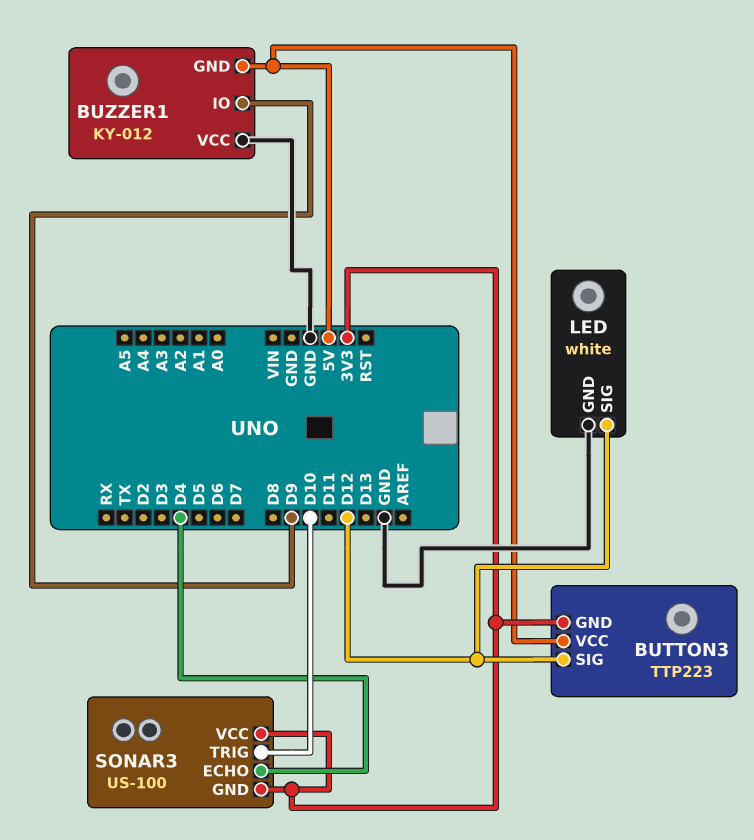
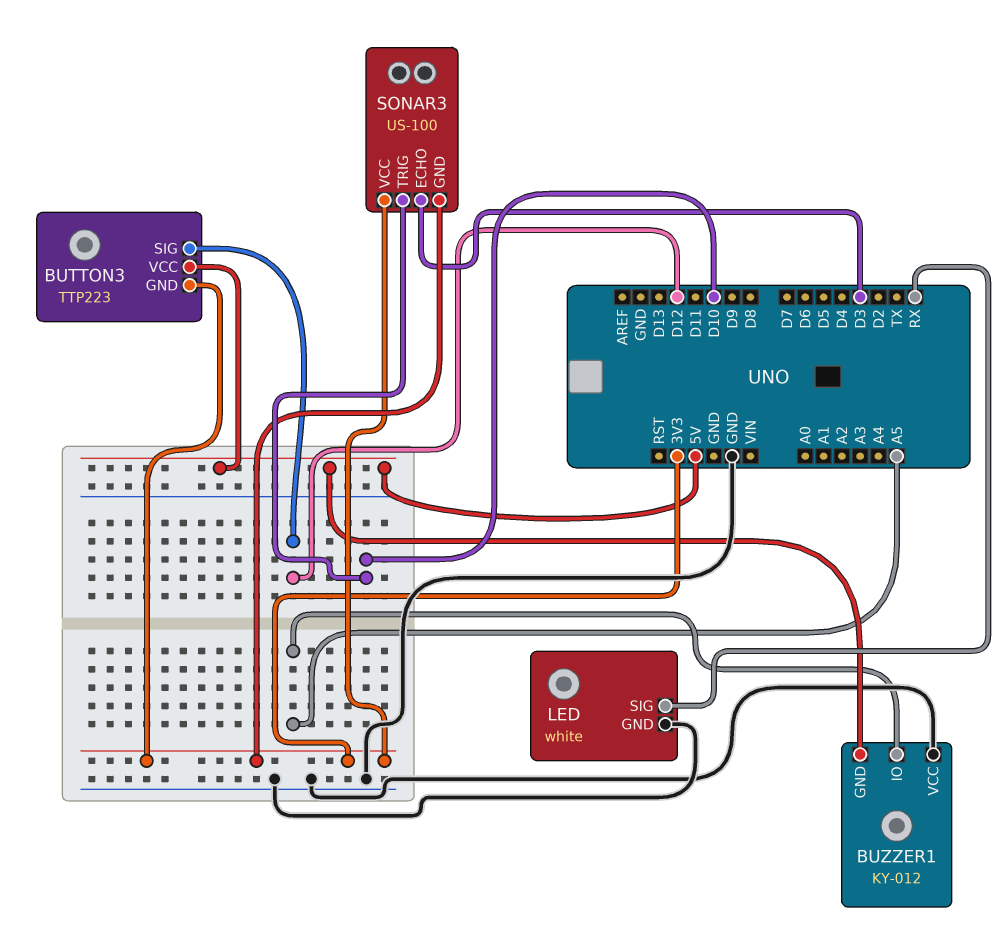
BUZZER1 pin IO: D9 -> A5
LED pin SIG: D12 -> RX
SONAR3 pin ECHO: D4 -> D3

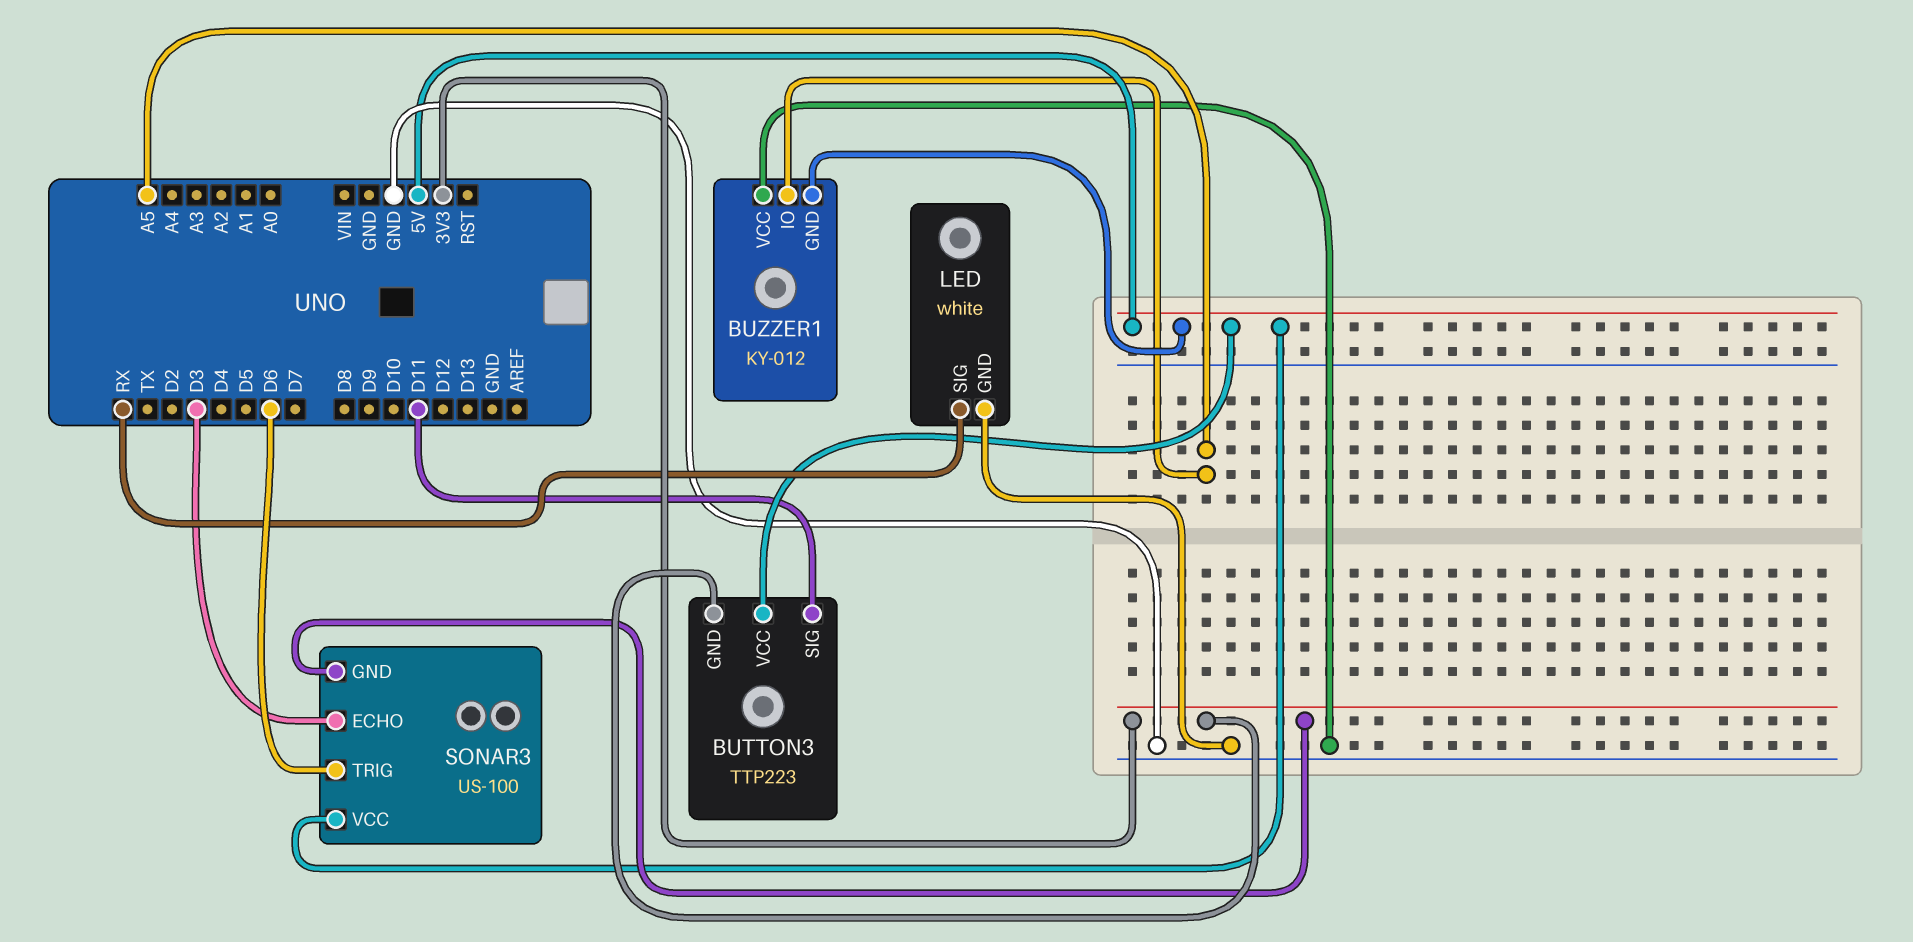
BUTTON3 pin SIG: D12 -> D11
SONAR3 pin TRIG: D10 -> D6
SONAR3 pin VCC: 3V3 -> 5V

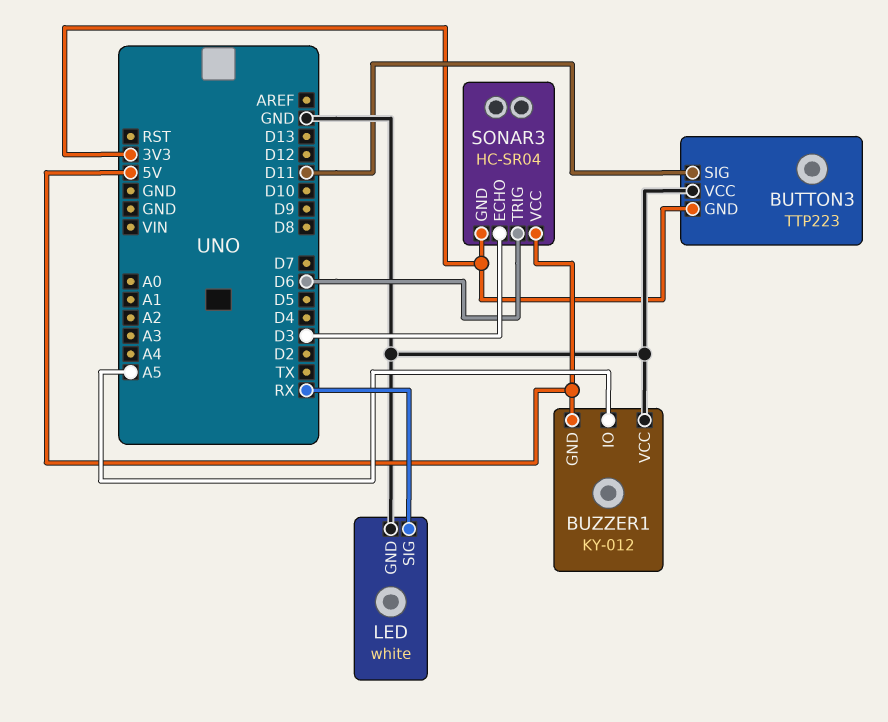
BUTTON3 pin VCC: 5V -> GND
SONAR3: US-100 -> HC-SR04

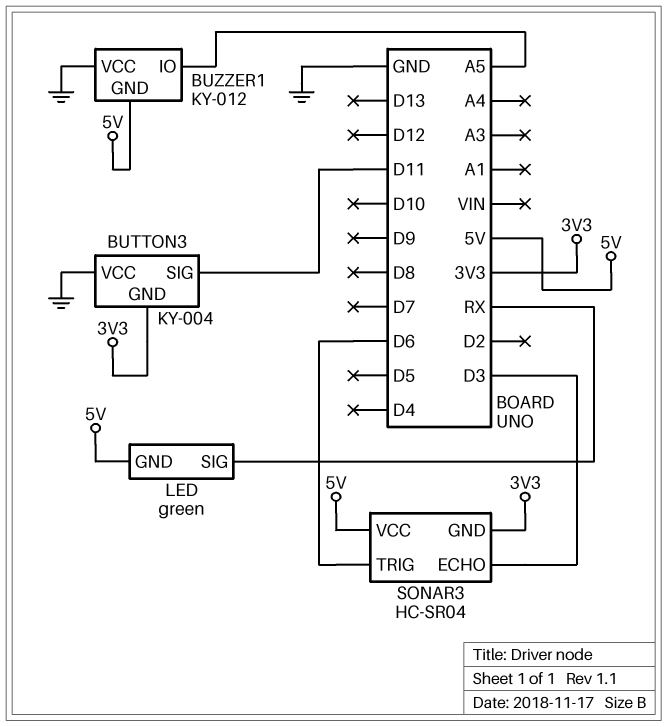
BUTTON3: TTP223 -> KY-004
LED: white -> green
LED pin GND: GND -> 5V

